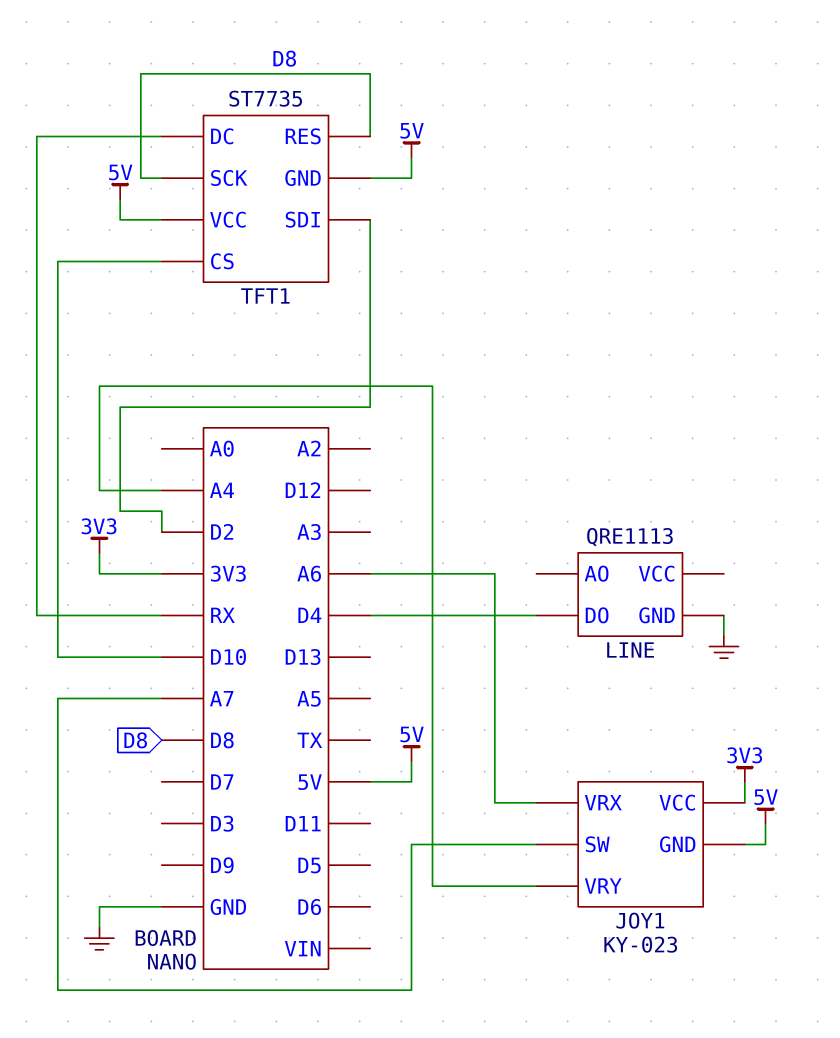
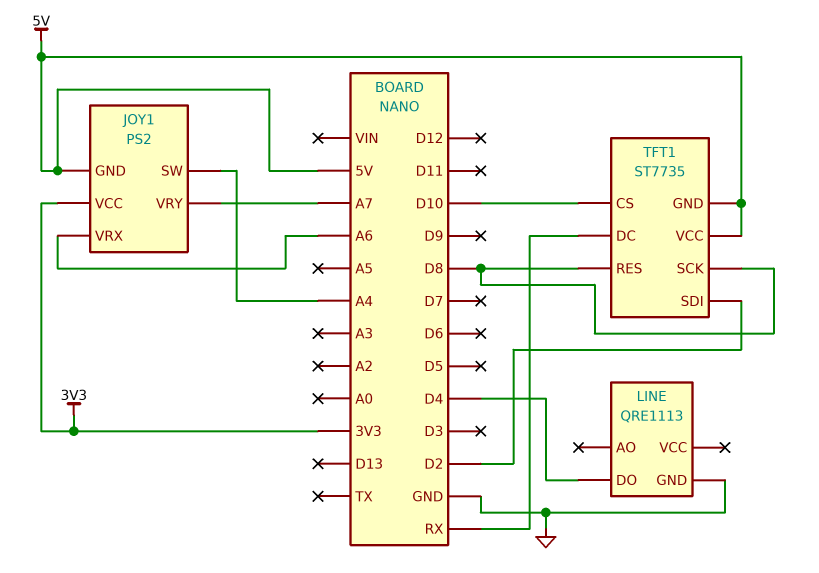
JOY1: KY-023 -> PS2
JOY1 pin SW: A7 -> A4
JOY1 pin VRY: A4 -> A7

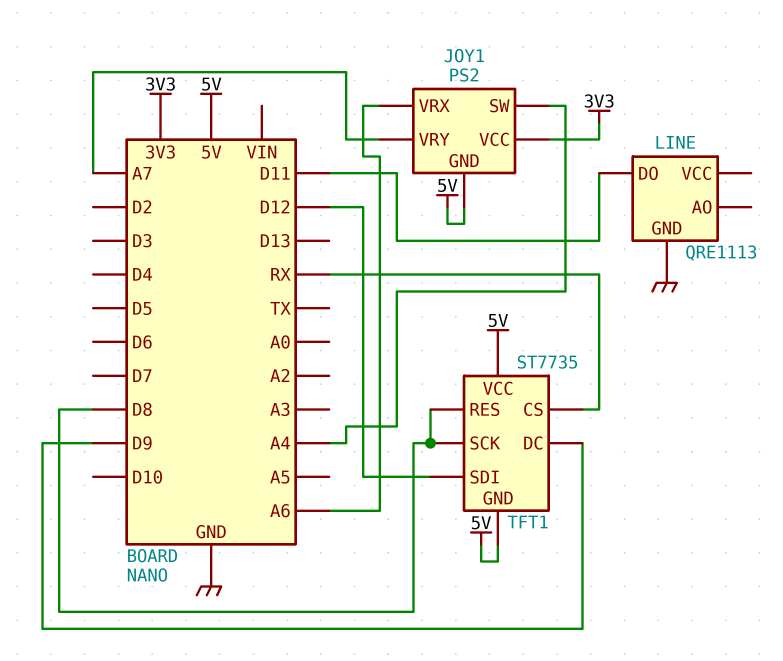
LINE pin DO: D4 -> D11
TFT1 pin CS: D10 -> RX
TFT1 pin DC: RX -> D9
TFT1 pin SDI: D2 -> D12

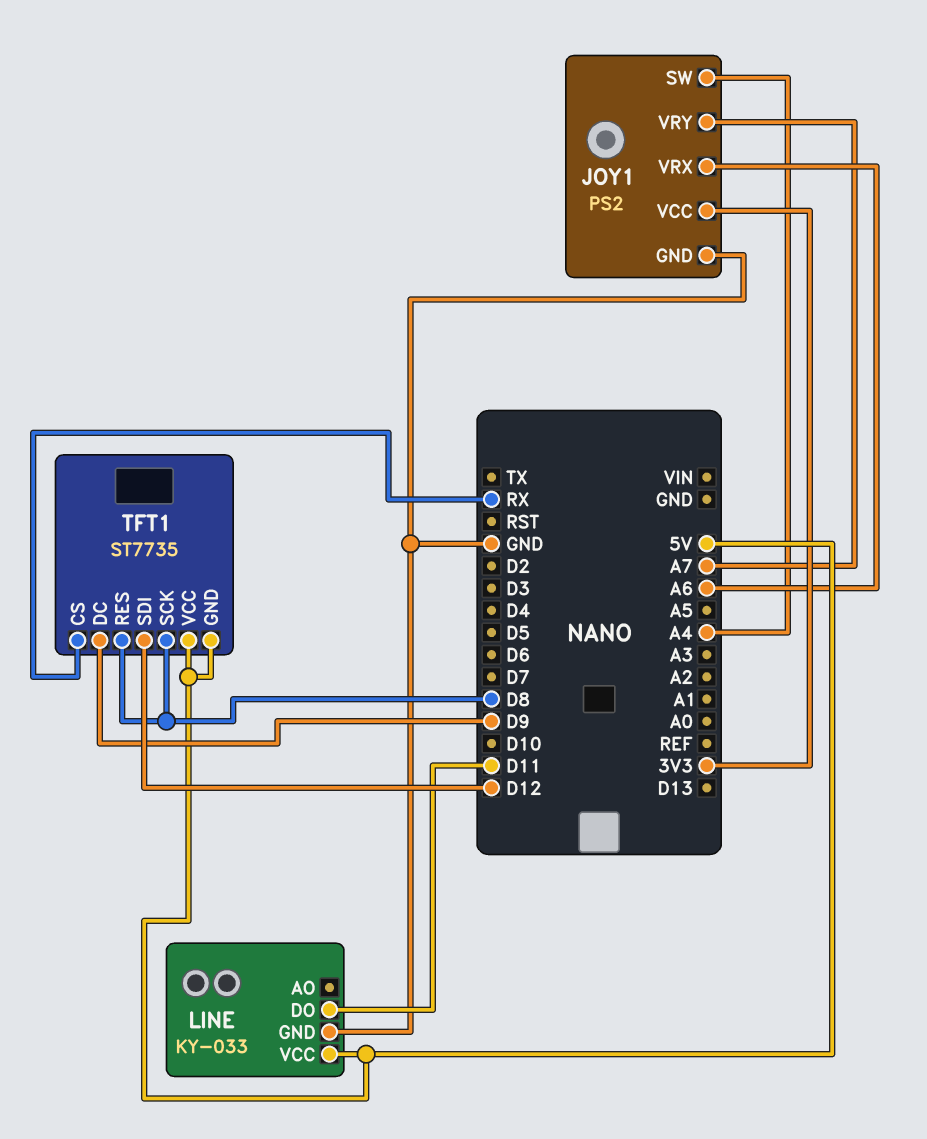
JOY1 pin GND: 5V -> GND
LINE: QRE1113 -> KY-033
LINE pin VCC: none -> 5V

